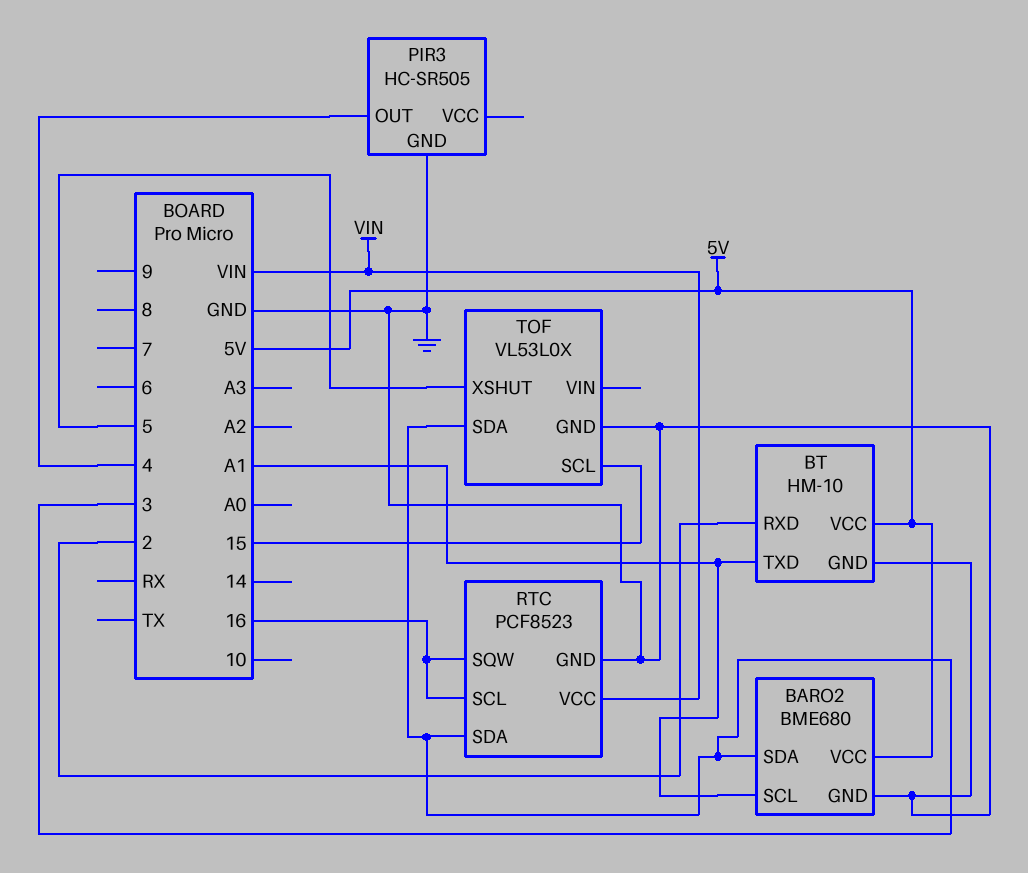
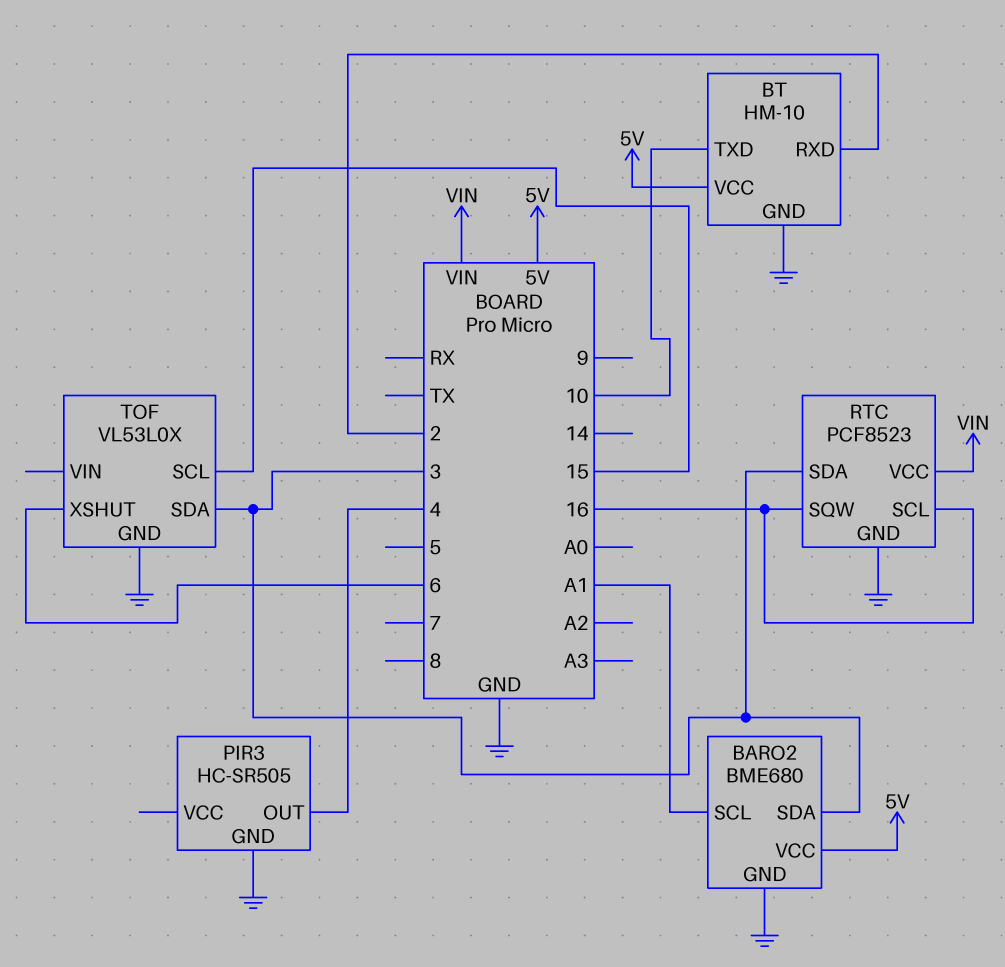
BT pin TXD: A1 -> 10
TOF pin XSHUT: 5 -> 6

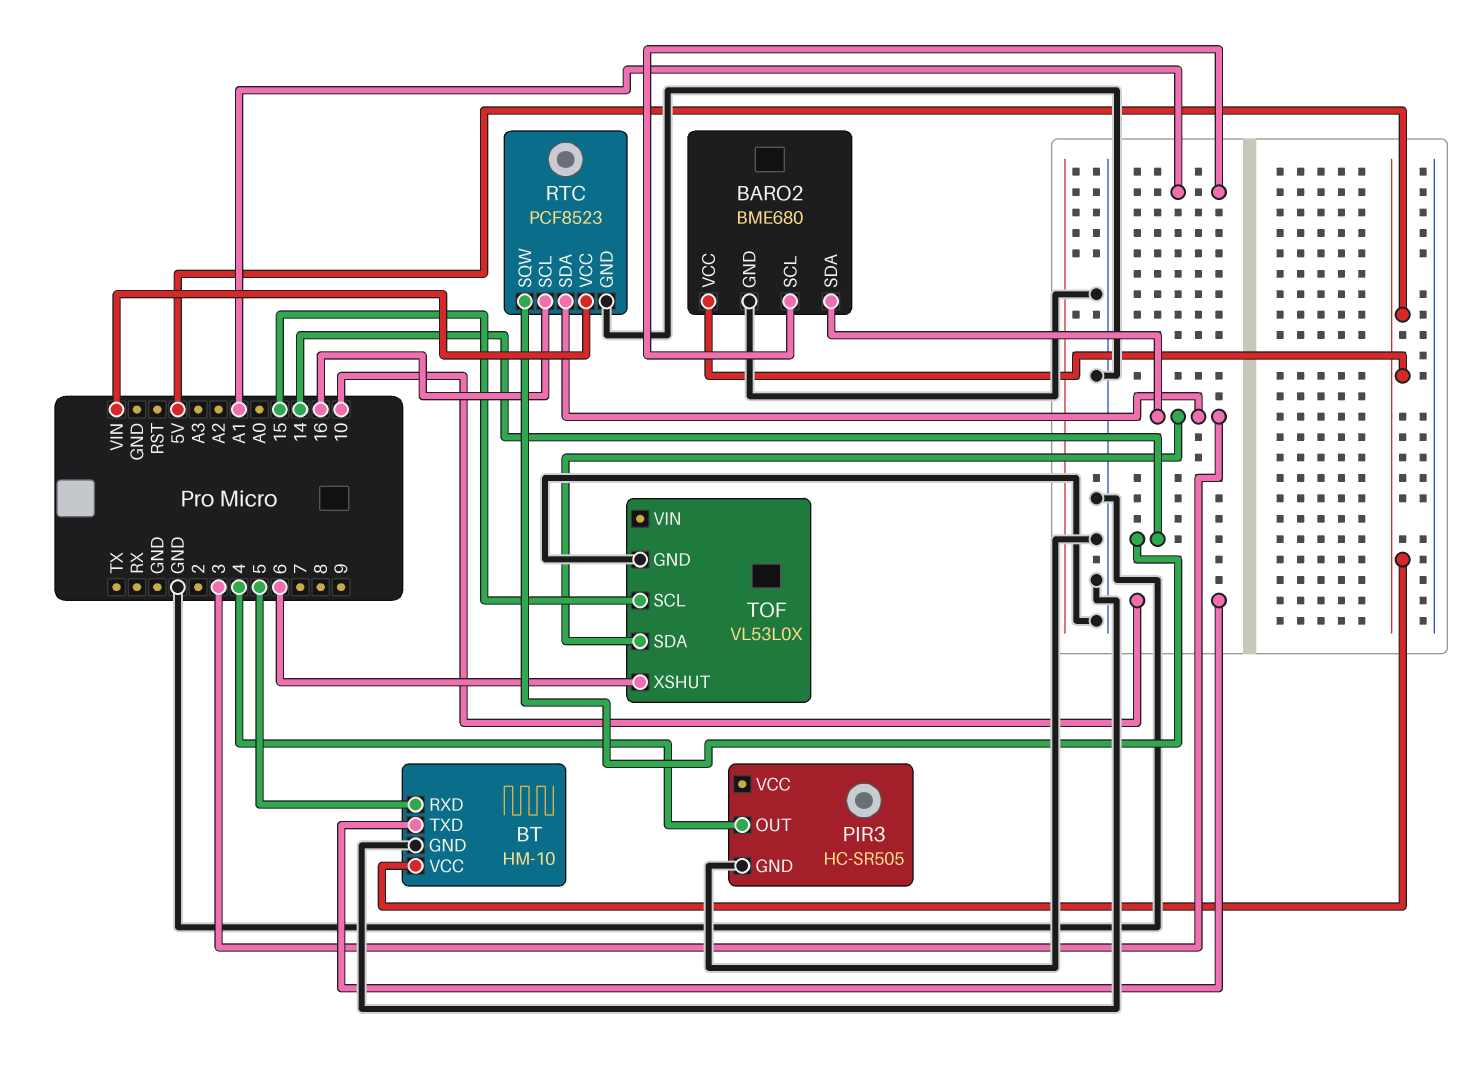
BT pin RXD: 2 -> 5
RTC pin SQW: 16 -> 14

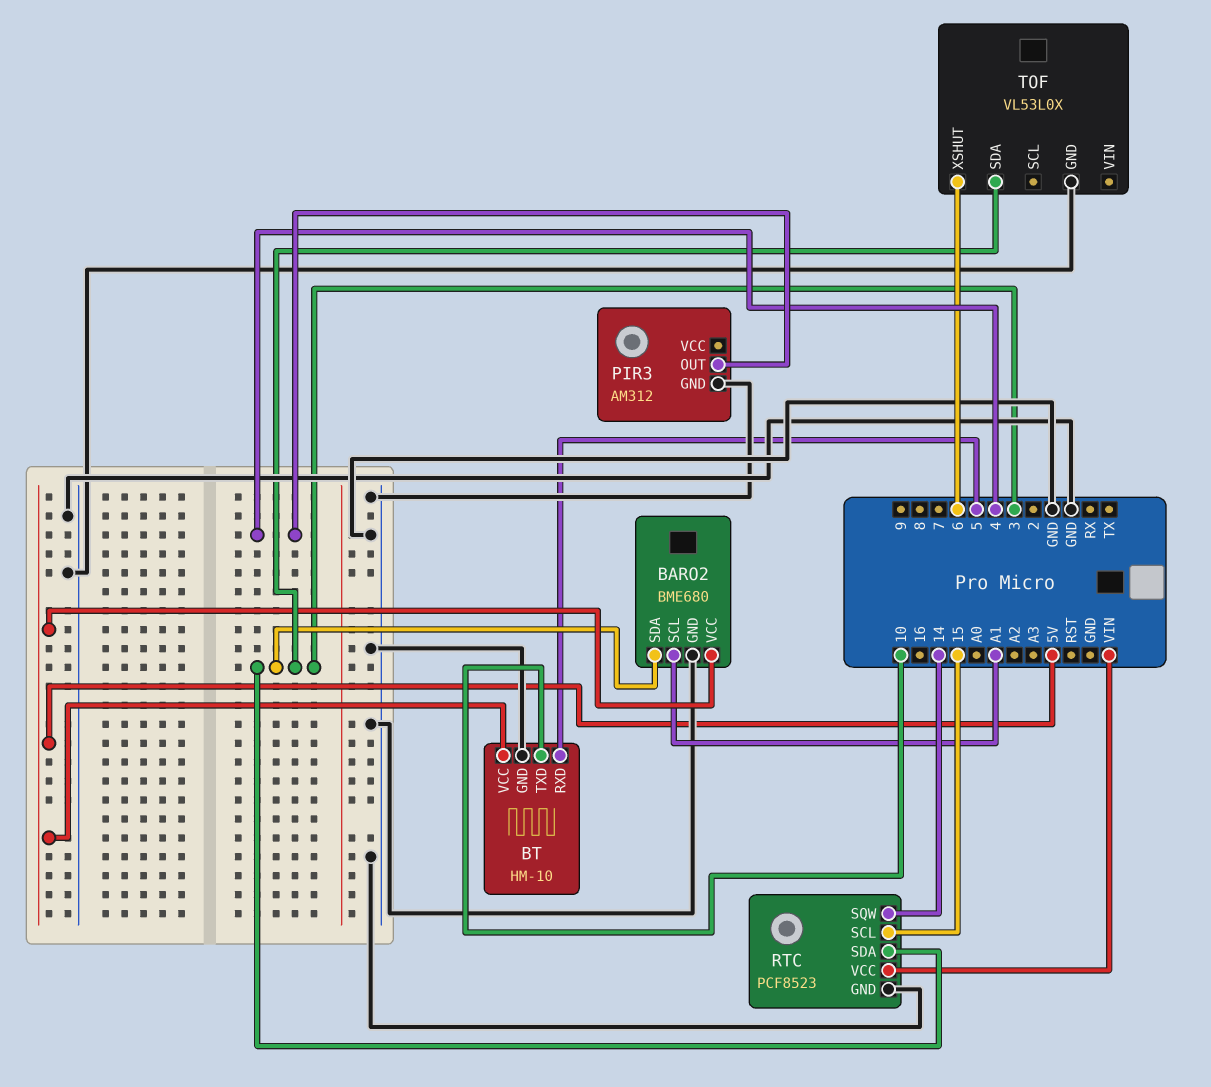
PIR3: HC-SR505 -> AM312
RTC pin SCL: 16 -> 15
TOF pin SCL: 15 -> none

